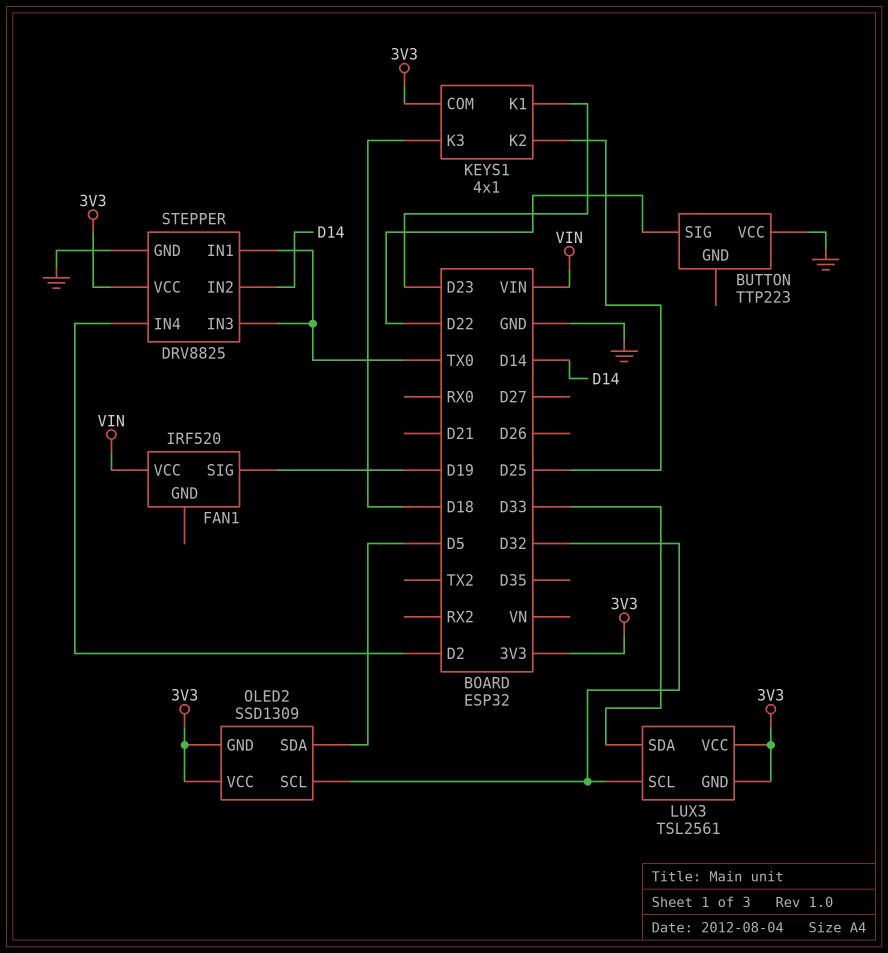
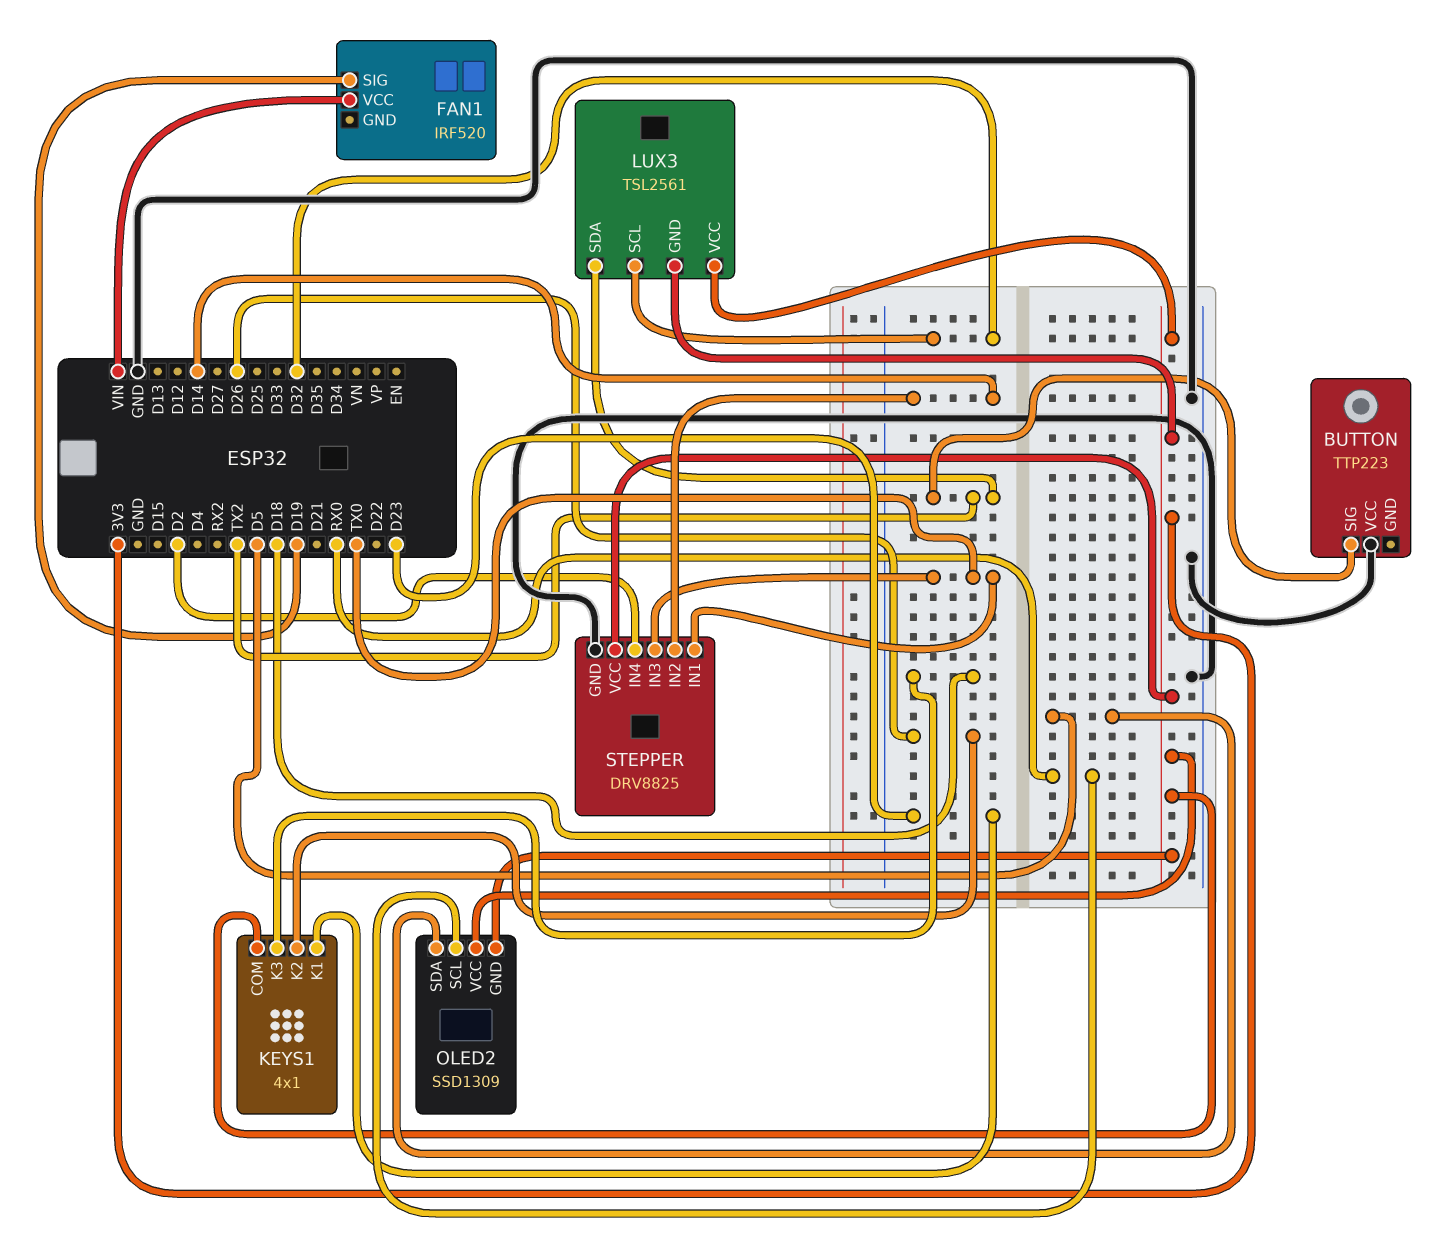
BUTTON pin SIG: D22 -> TX2
KEYS1 pin K2: D25 -> D26
LUX3 pin SDA: D33 -> TX2
OLED2 pin SCL: D32 -> RX0

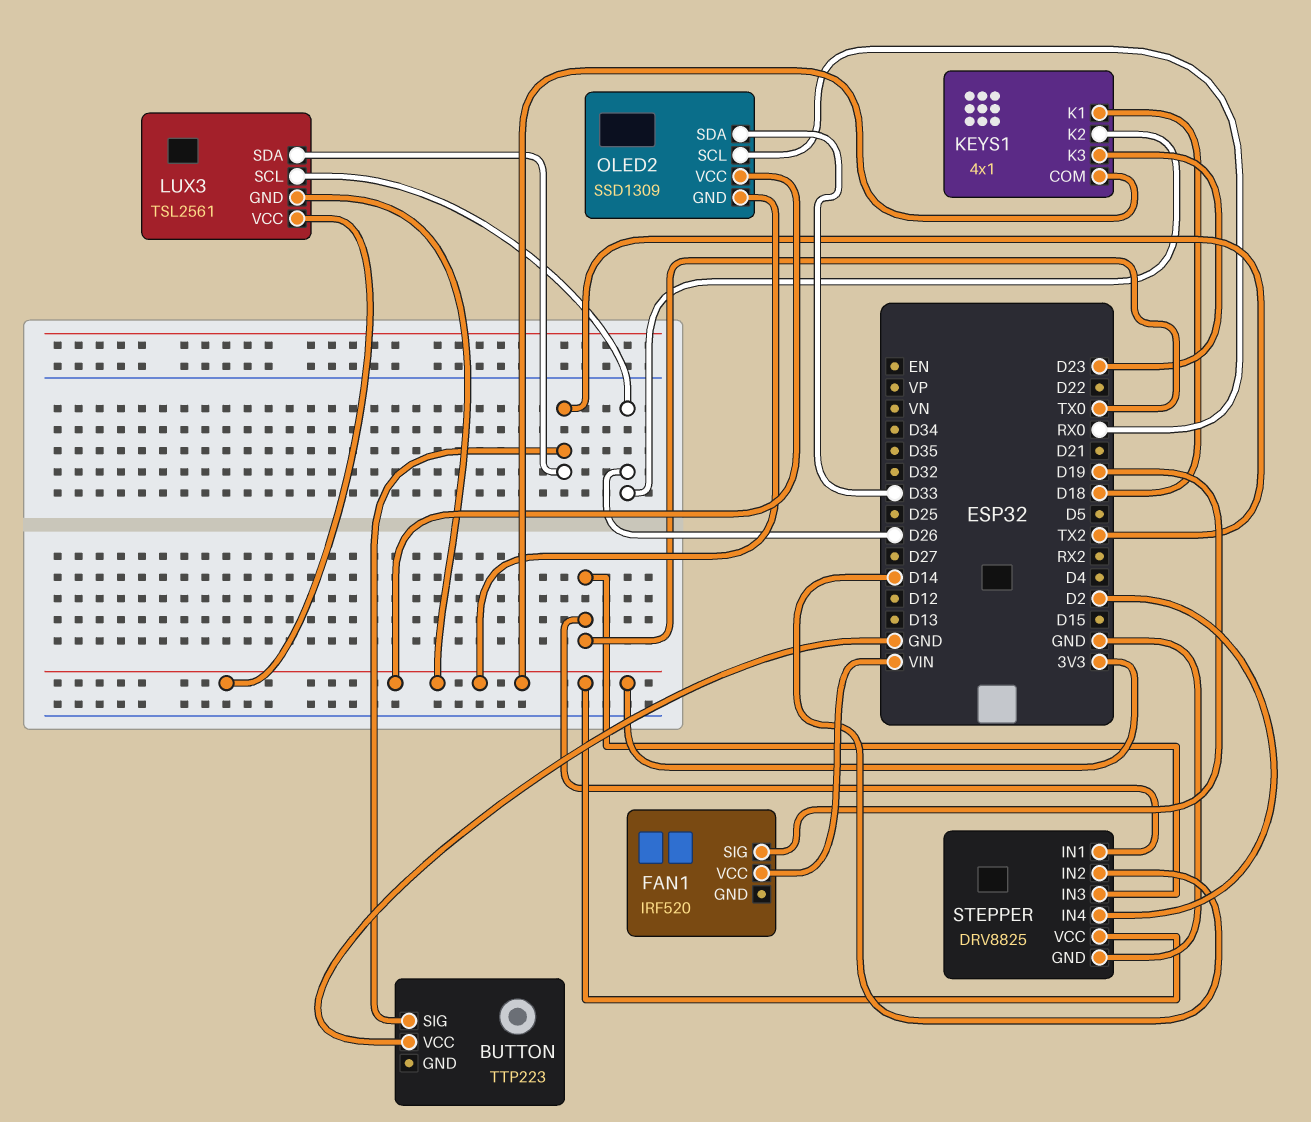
KEYS1 pin K1: D23 -> D18
KEYS1 pin K3: D18 -> D23
LUX3 pin SCL: D32 -> D26
OLED2 pin SDA: D5 -> D33

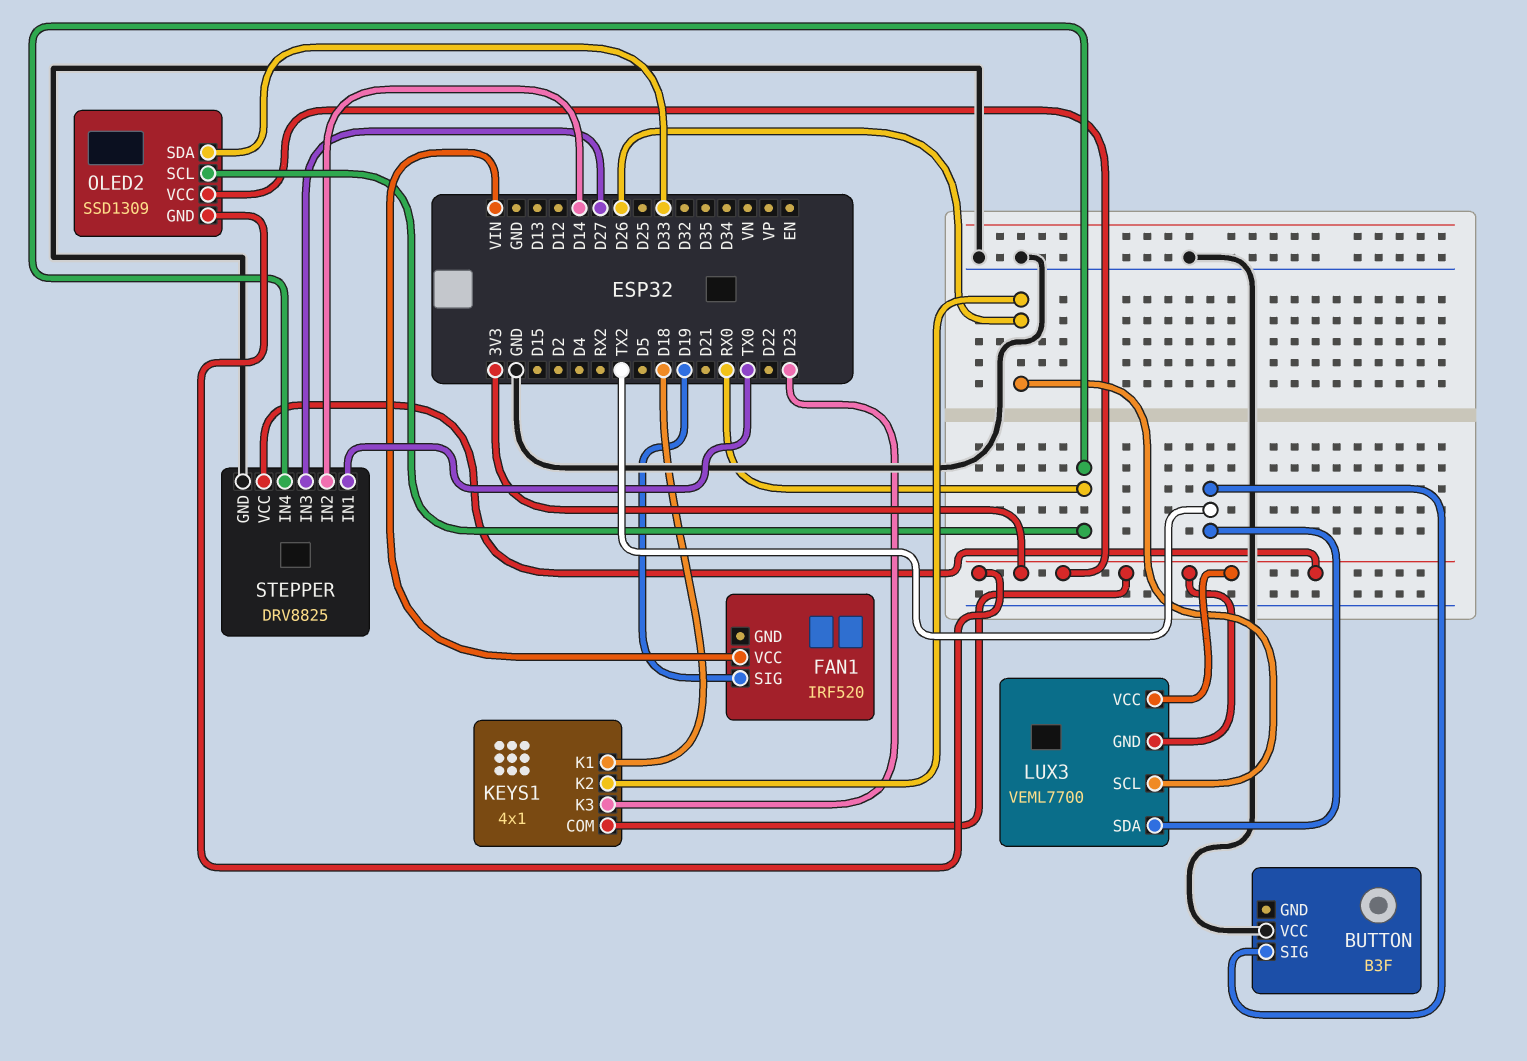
BUTTON: TTP223 -> B3F
LUX3: TSL2561 -> VEML7700
STEPPER pin IN3: TX0 -> D27
STEPPER pin IN4: D2 -> RX0

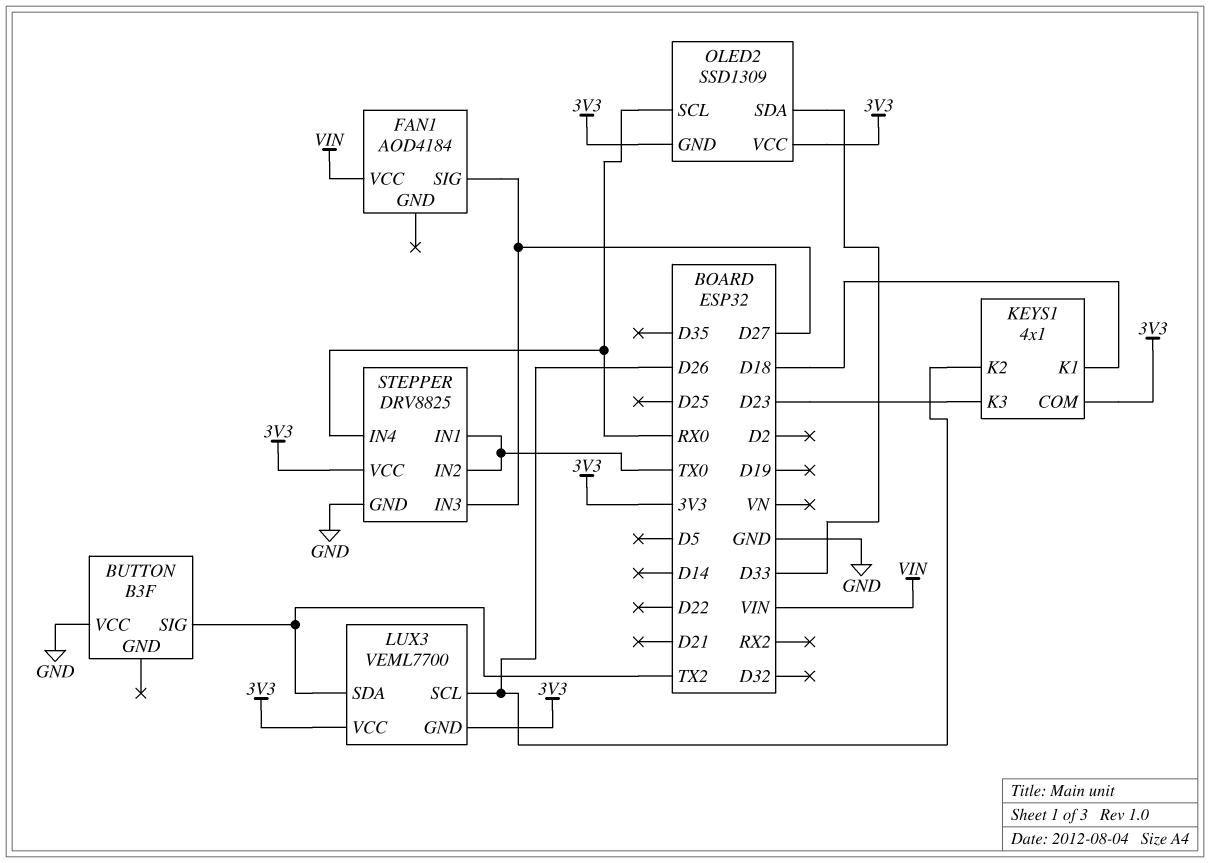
FAN1: IRF520 -> AOD4184
FAN1 pin SIG: D19 -> D27
STEPPER pin IN2: D14 -> TX0

